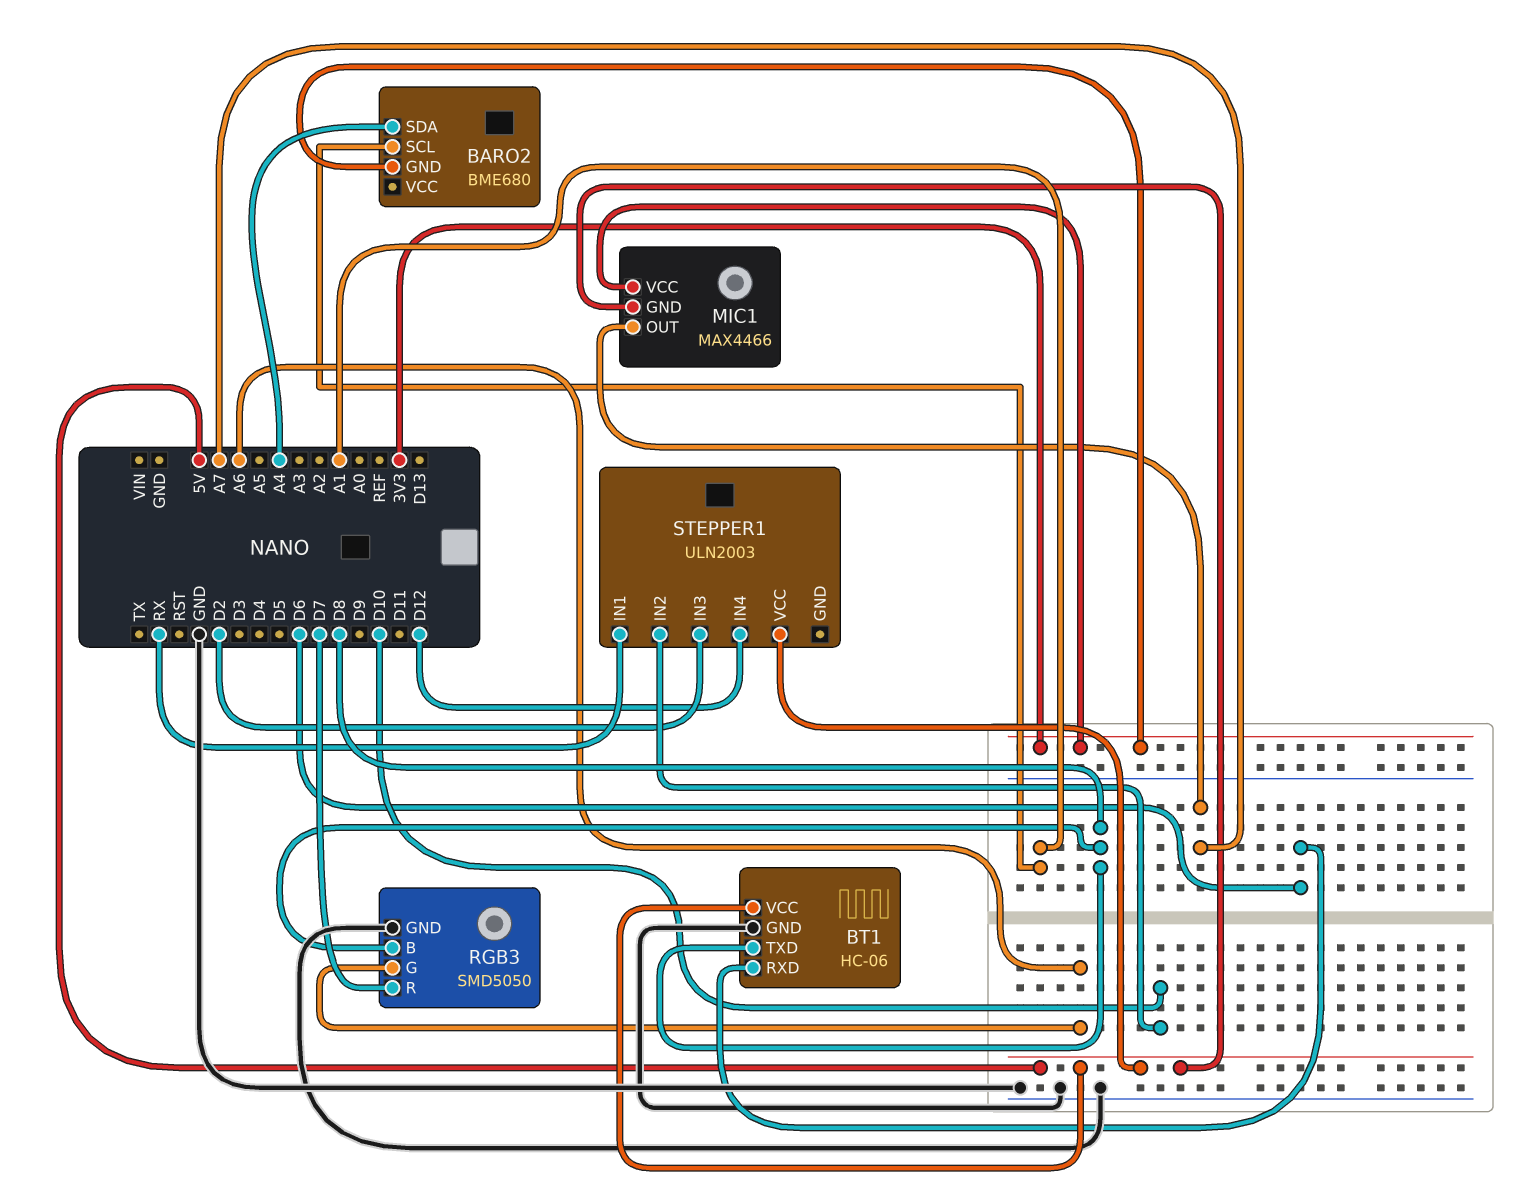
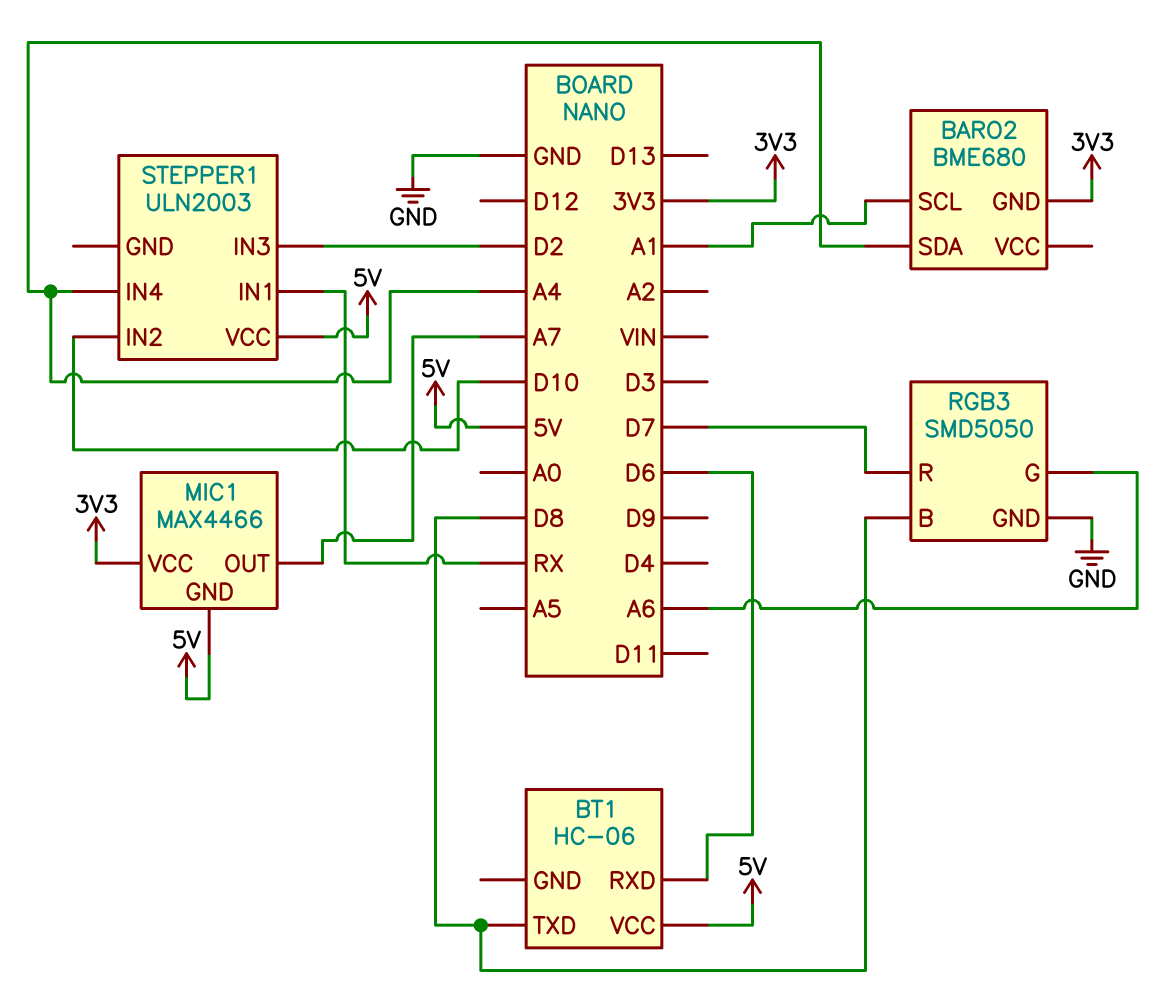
BT1 pin GND: GND -> none
STEPPER1 pin IN4: D12 -> A4

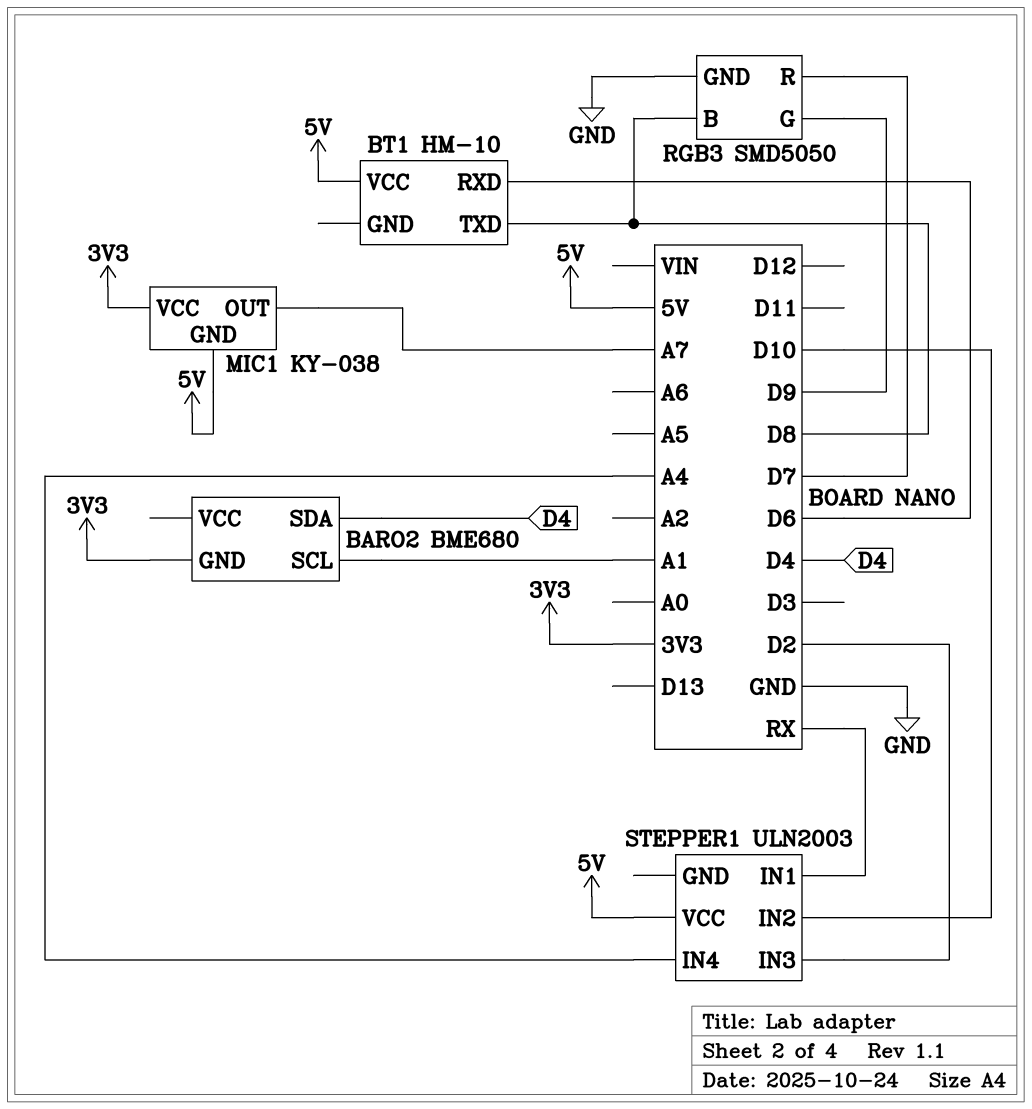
BARO2 pin SDA: A4 -> D4
BT1: HC-06 -> HM-10
MIC1: MAX4466 -> KY-038
RGB3 pin G: A6 -> D9

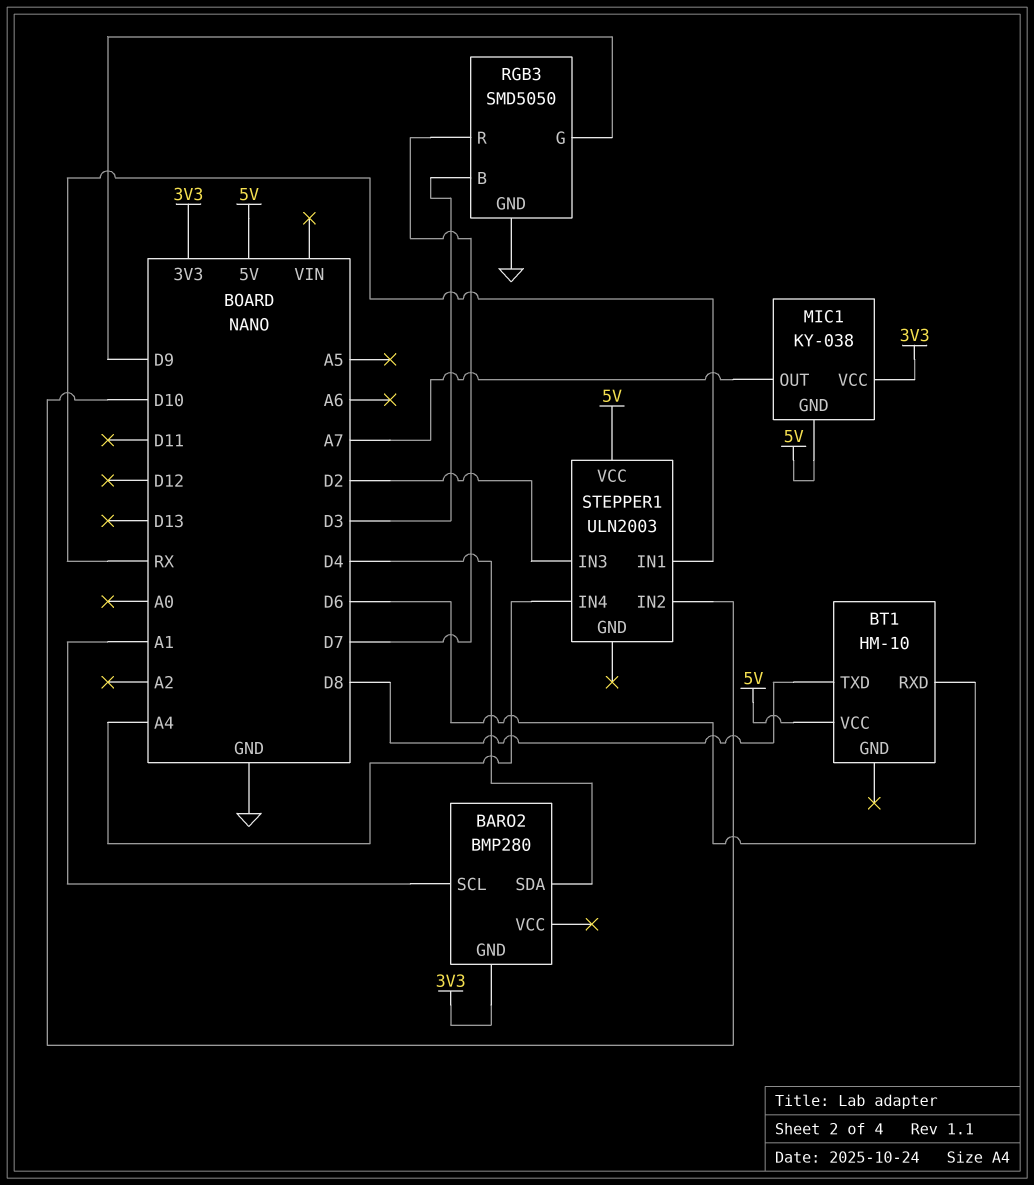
BARO2: BME680 -> BMP280
RGB3 pin B: D8 -> D3

